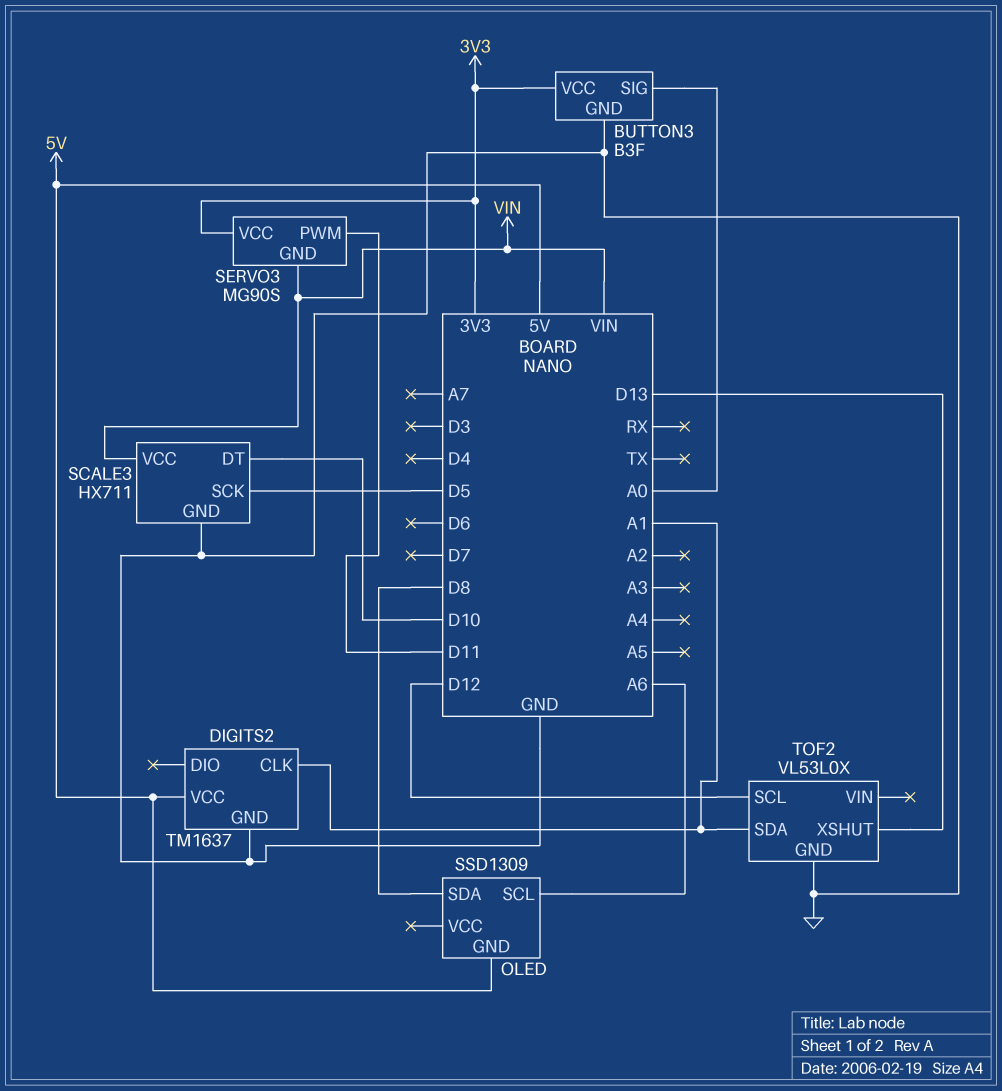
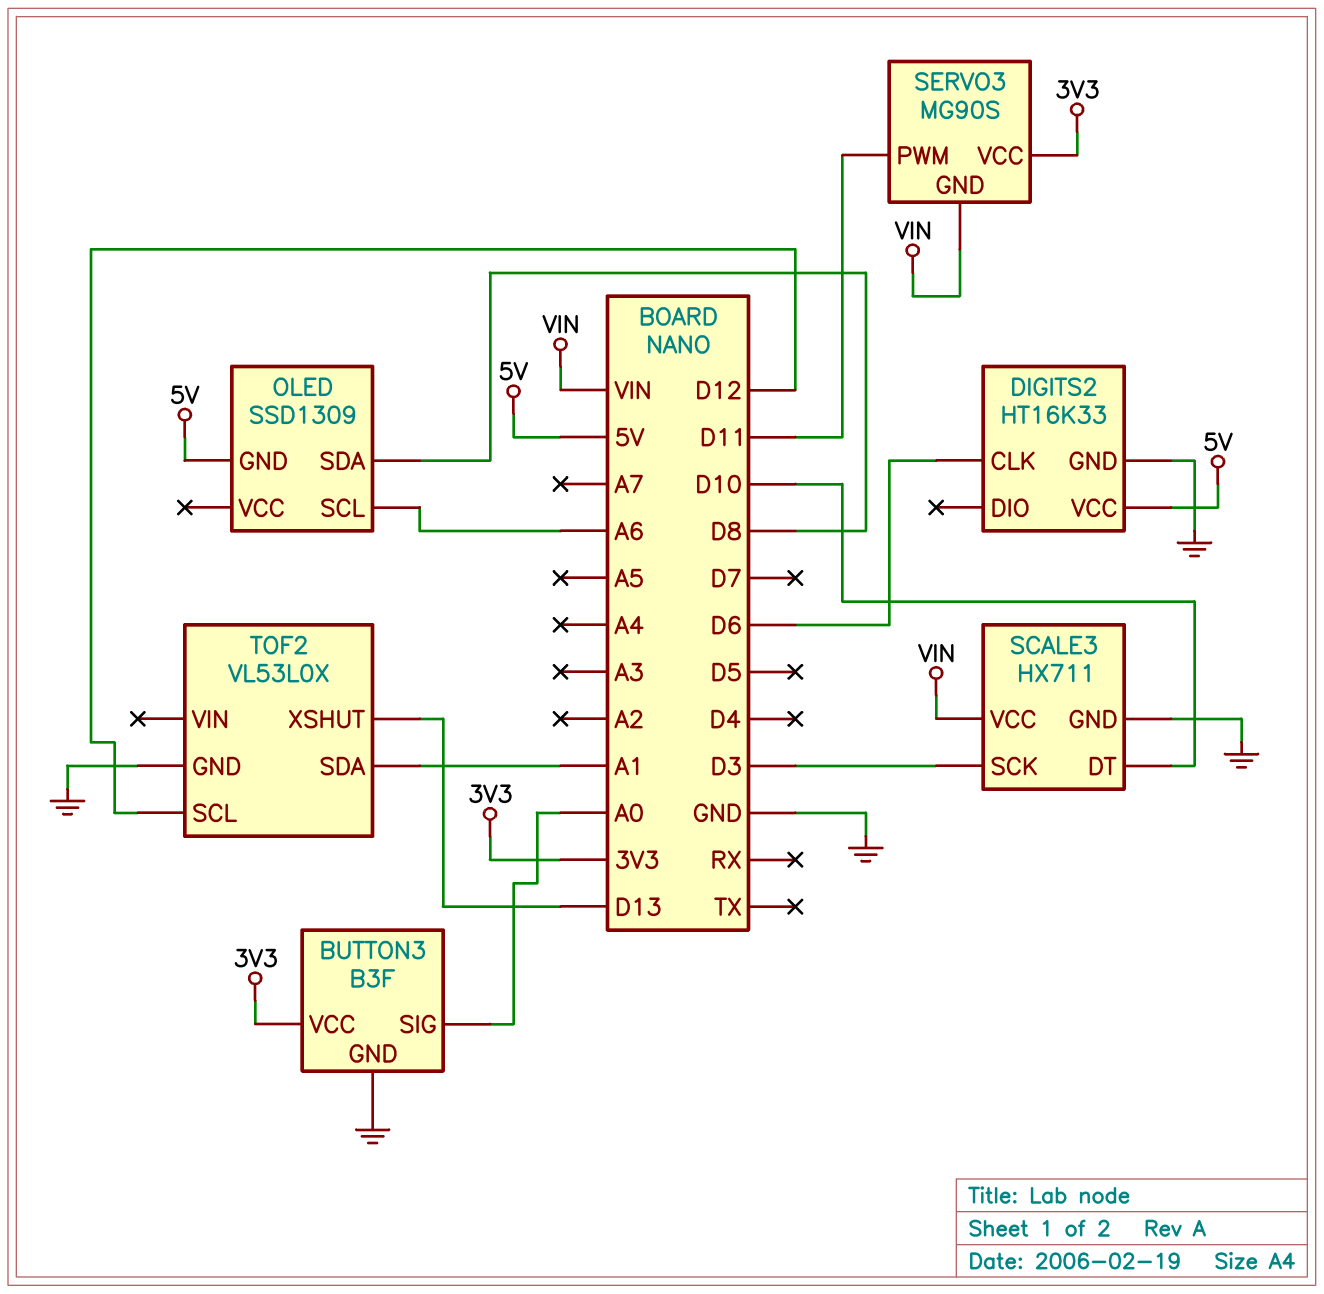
DIGITS2: TM1637 -> HT16K33
DIGITS2 pin CLK: A1 -> D6
SCALE3 pin SCK: D5 -> D3

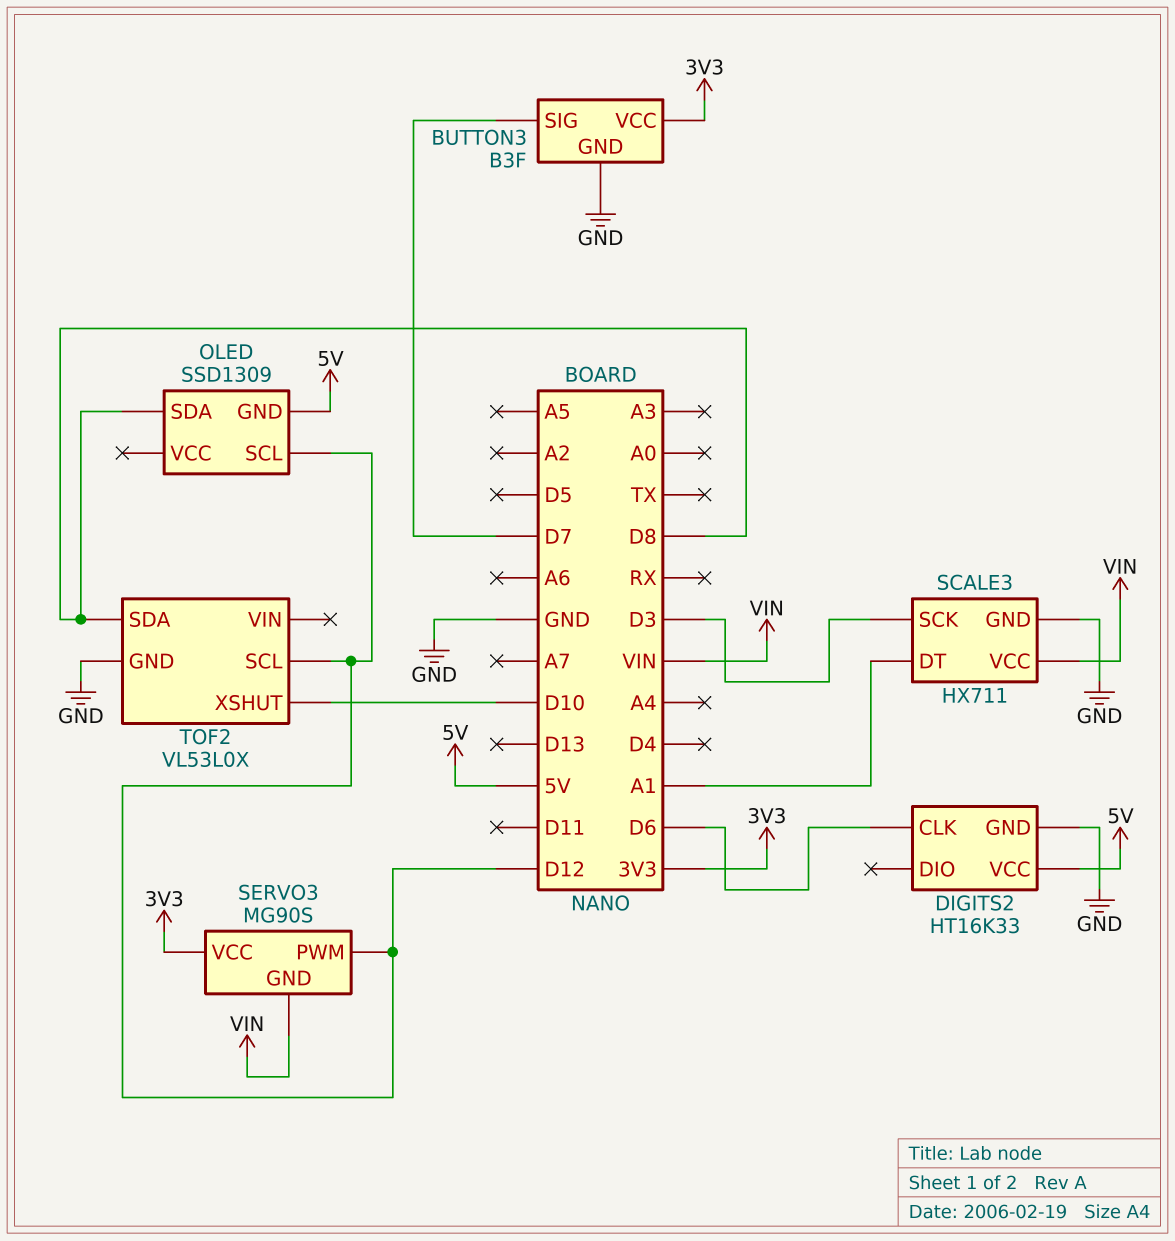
BUTTON3 pin SIG: A0 -> D7
OLED pin SCL: A6 -> D12
SCALE3 pin DT: D10 -> A1
SERVO3 pin PWM: D11 -> D12
TOF2 pin SDA: A1 -> D8
TOF2 pin XSHUT: D13 -> D10

